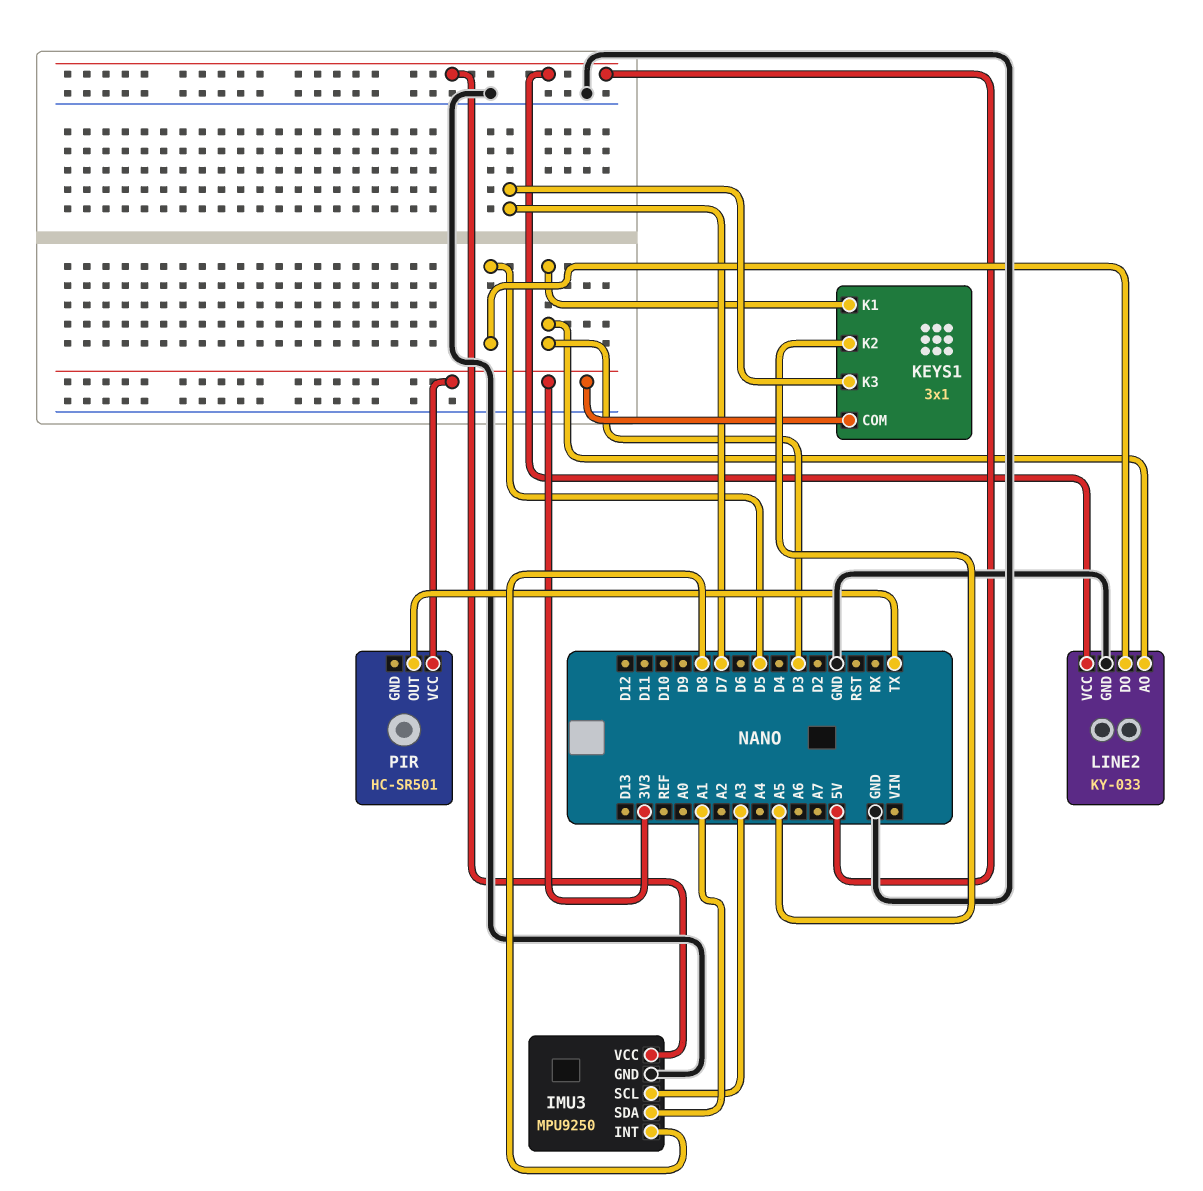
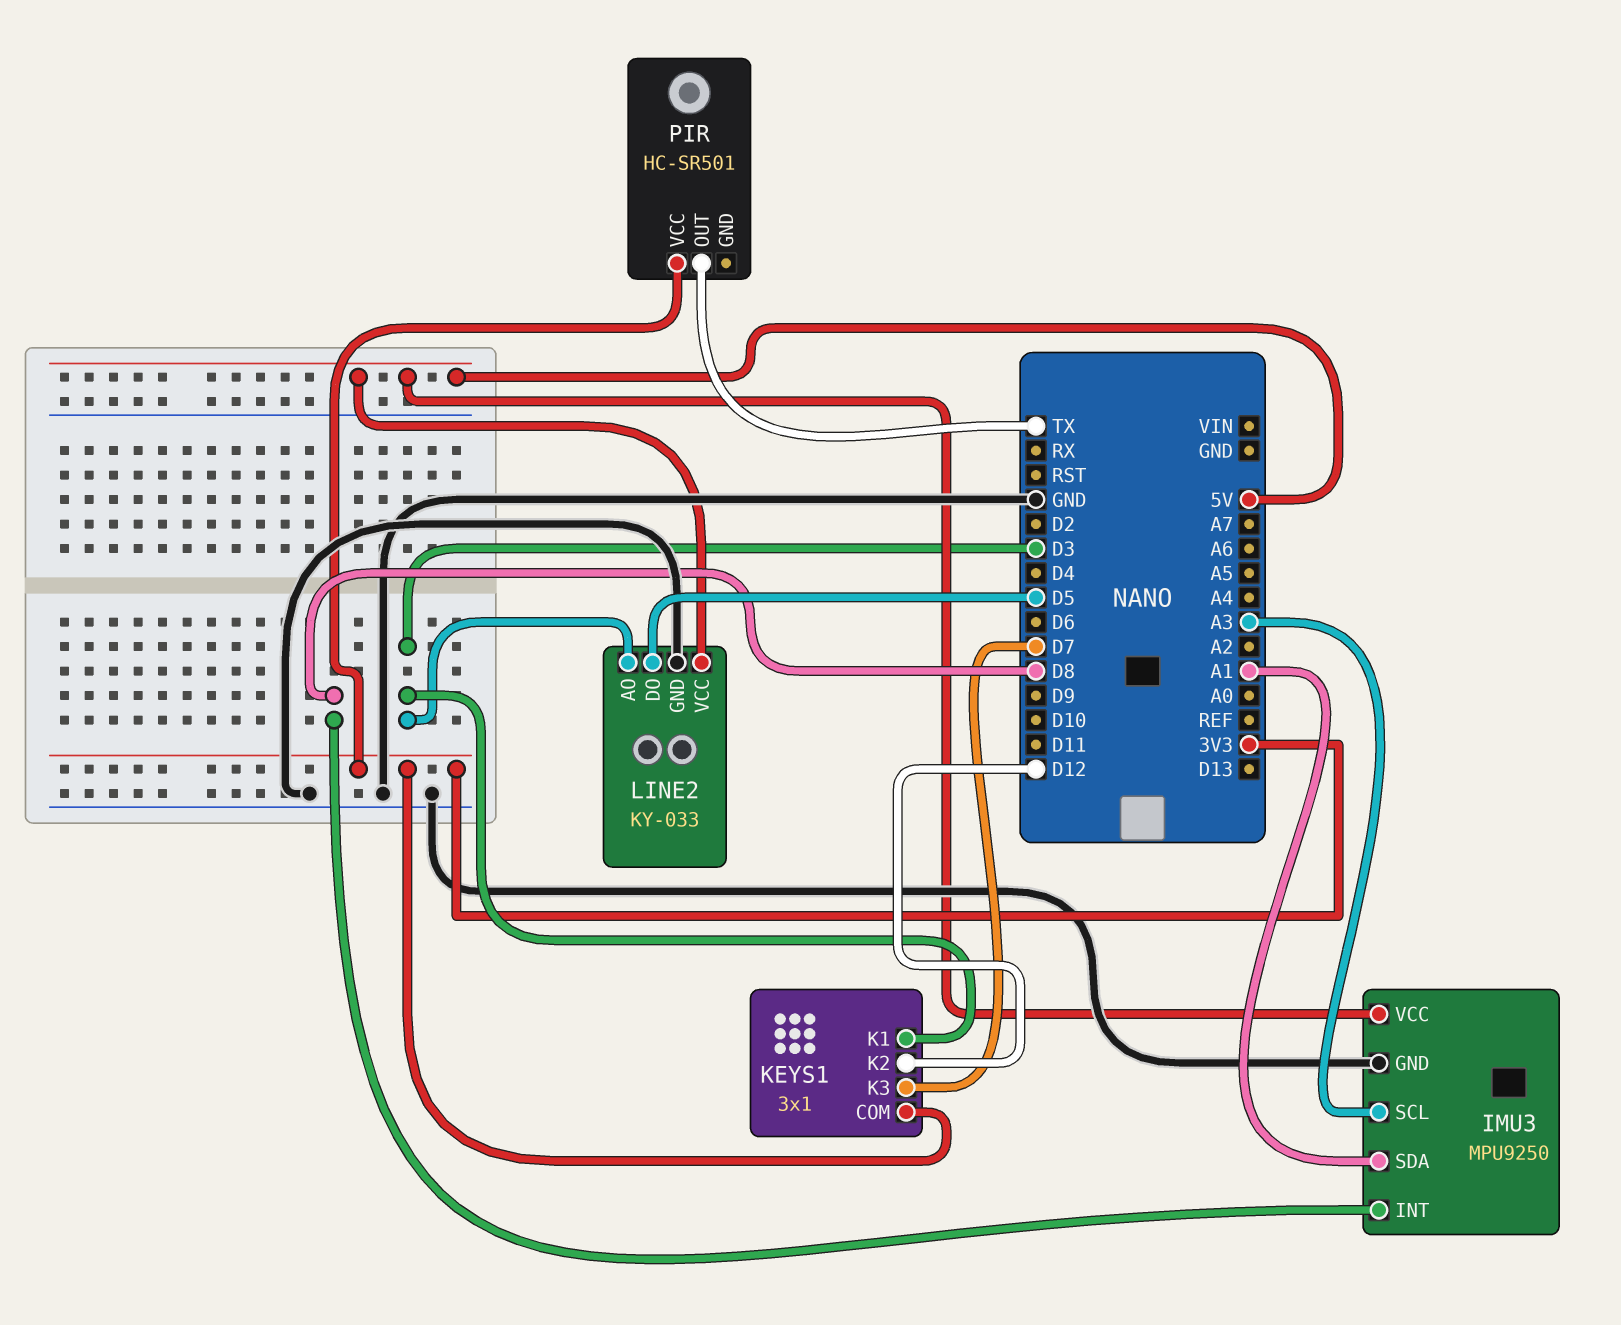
KEYS1 pin K2: A5 -> D12

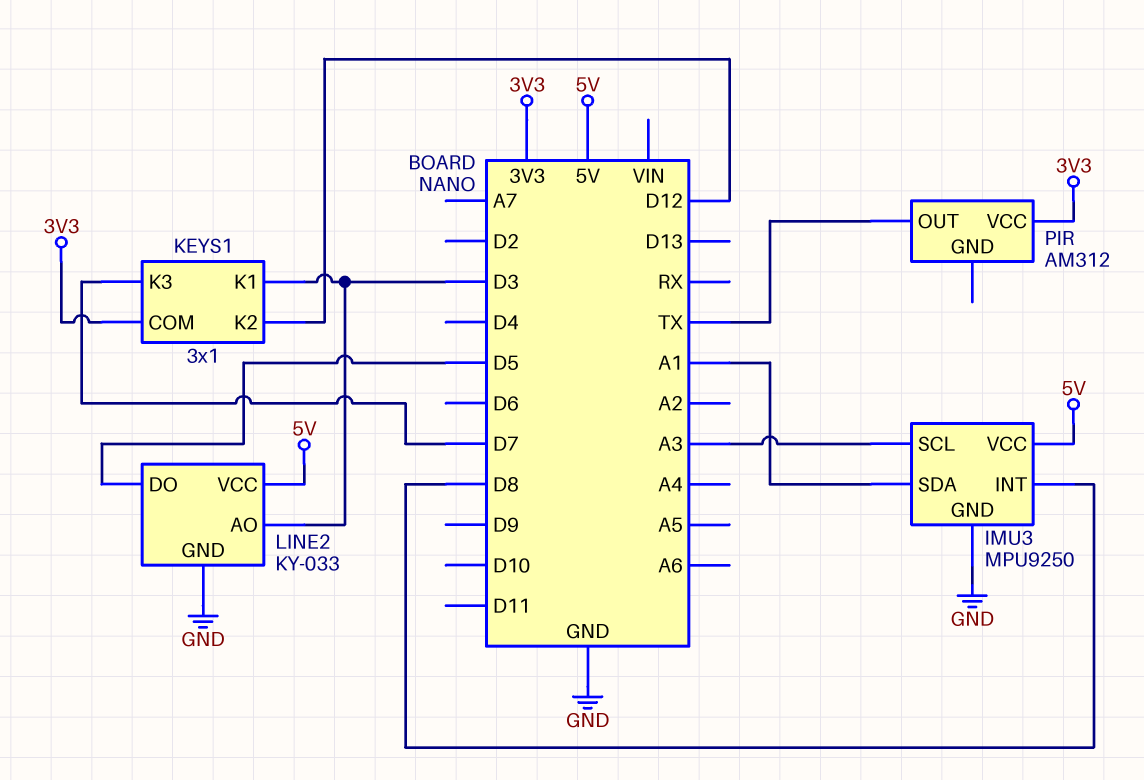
PIR: HC-SR501 -> AM312

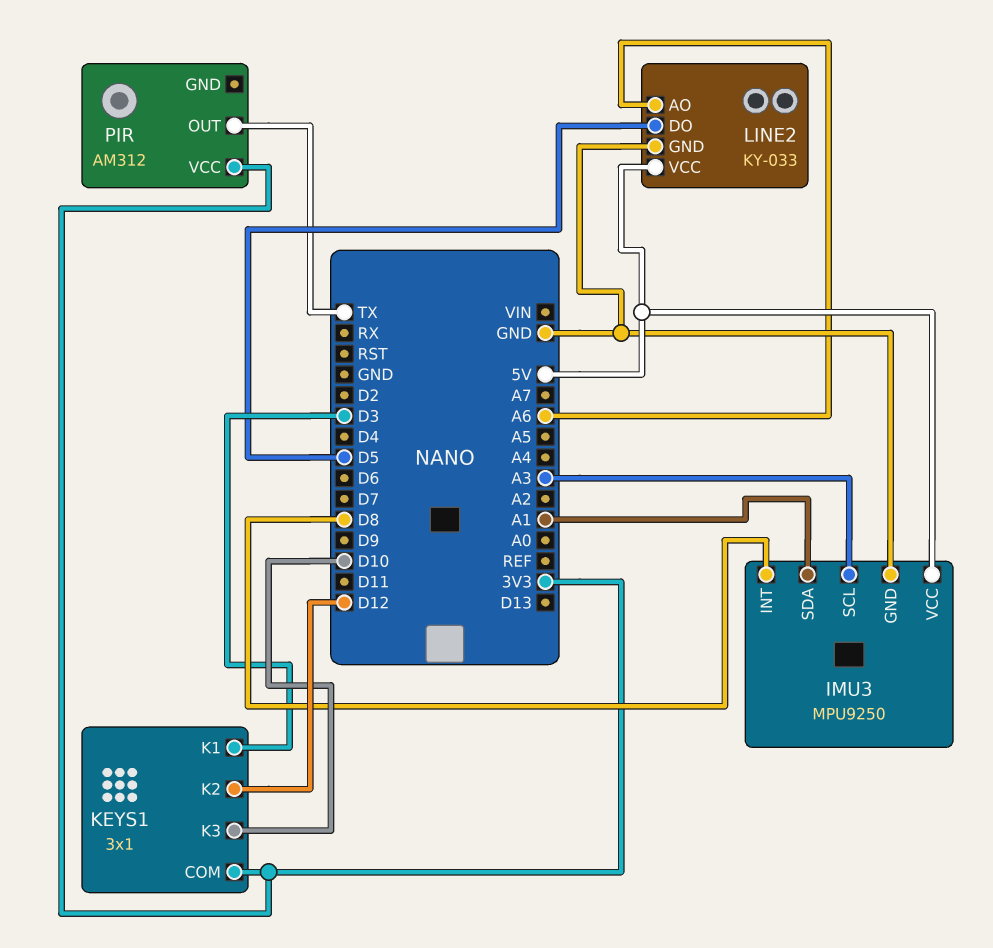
KEYS1 pin K3: D7 -> D10
LINE2 pin AO: D3 -> A6

